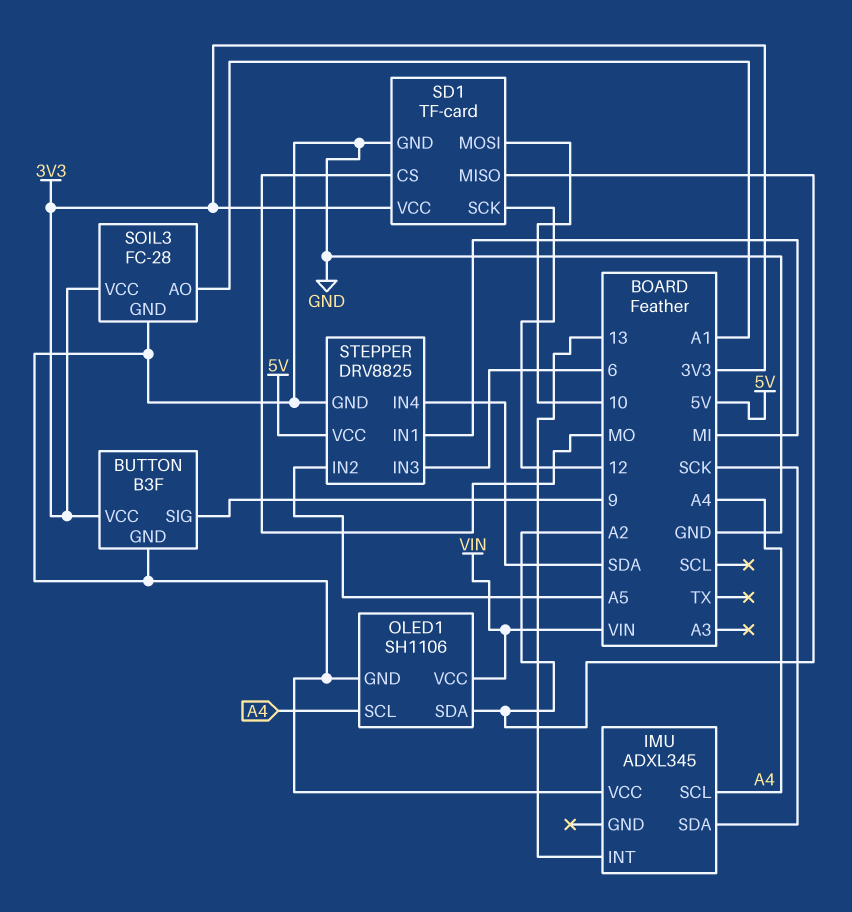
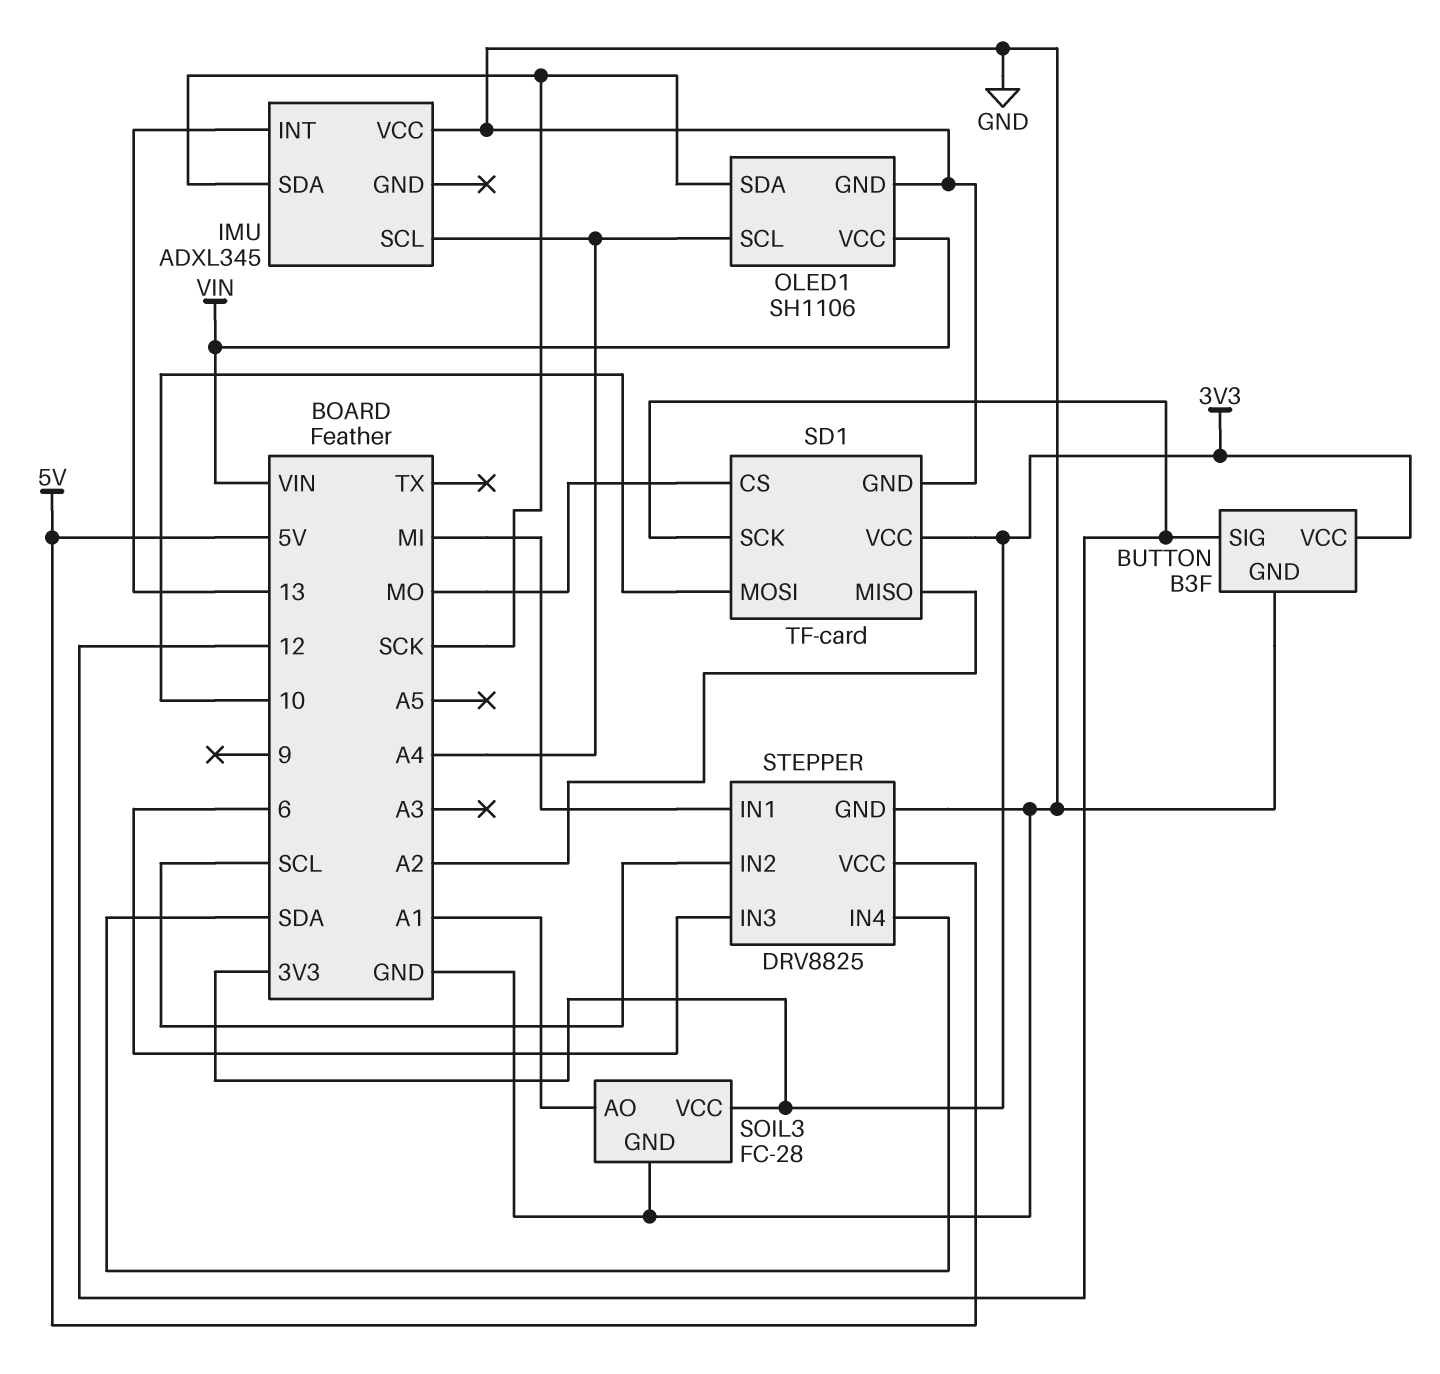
BUTTON pin SIG: 9 -> 12
OLED1 pin SDA: A2 -> SCK
STEPPER pin IN2: A5 -> SCL

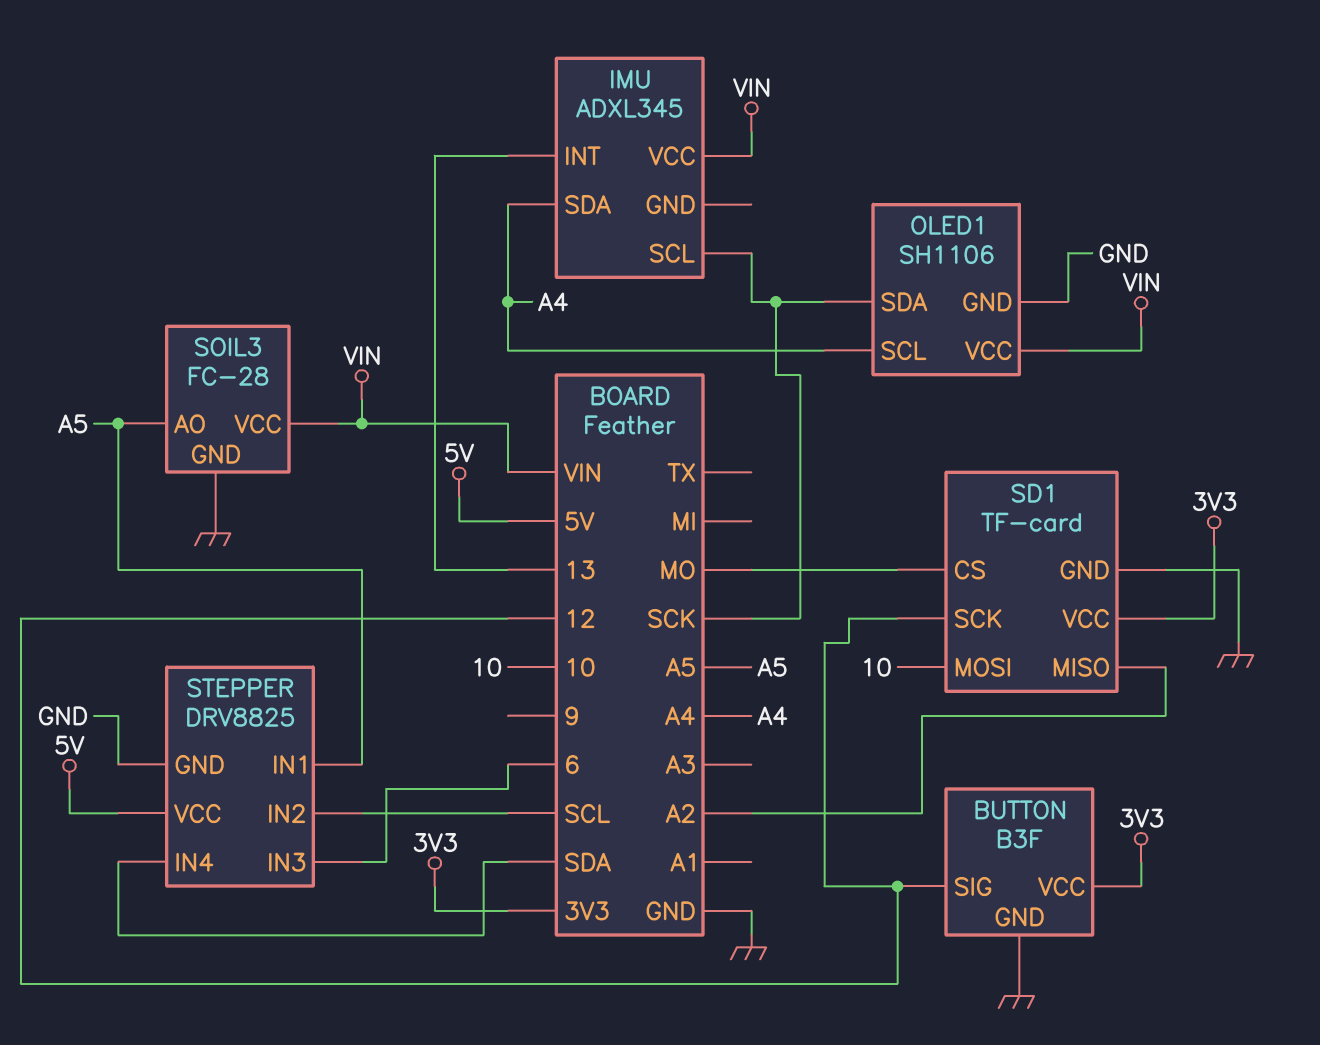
IMU pin SCL: A4 -> SCK
IMU pin SDA: SCK -> A4
IMU pin VCC: GND -> VIN
SOIL3 pin AO: A1 -> A5
SOIL3 pin VCC: 3V3 -> VIN
STEPPER pin IN1: MI -> A5

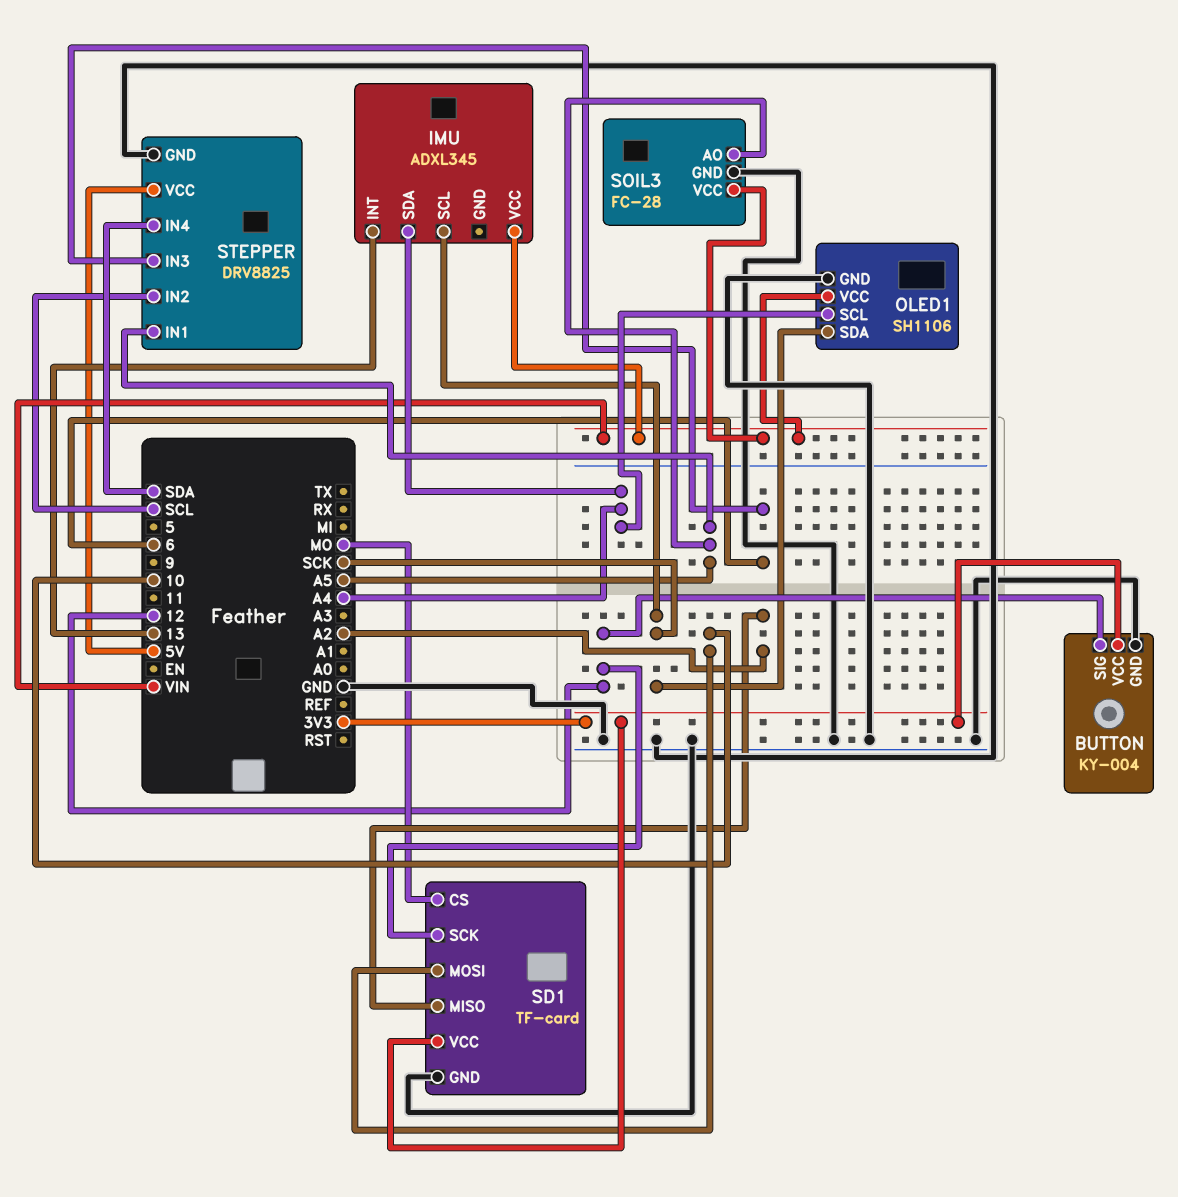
BUTTON: B3F -> KY-004

